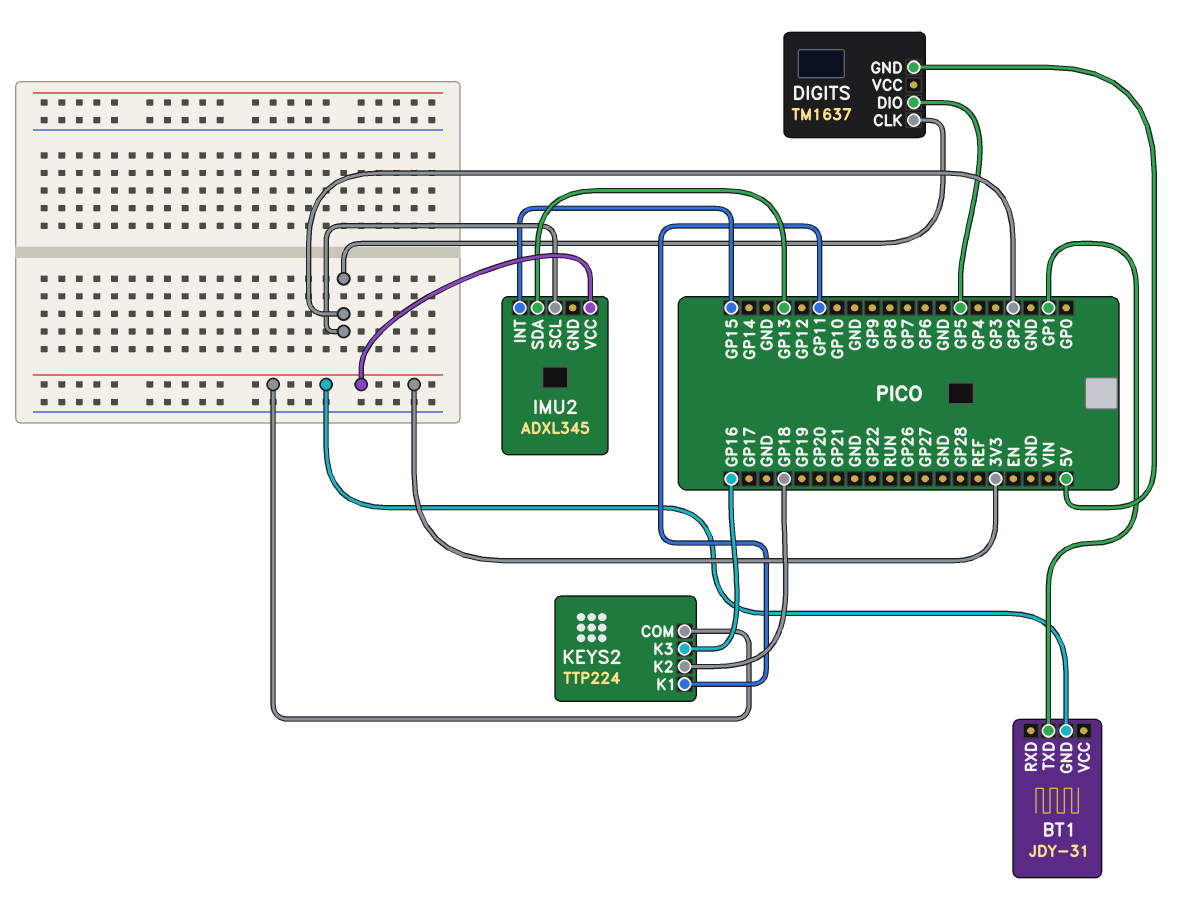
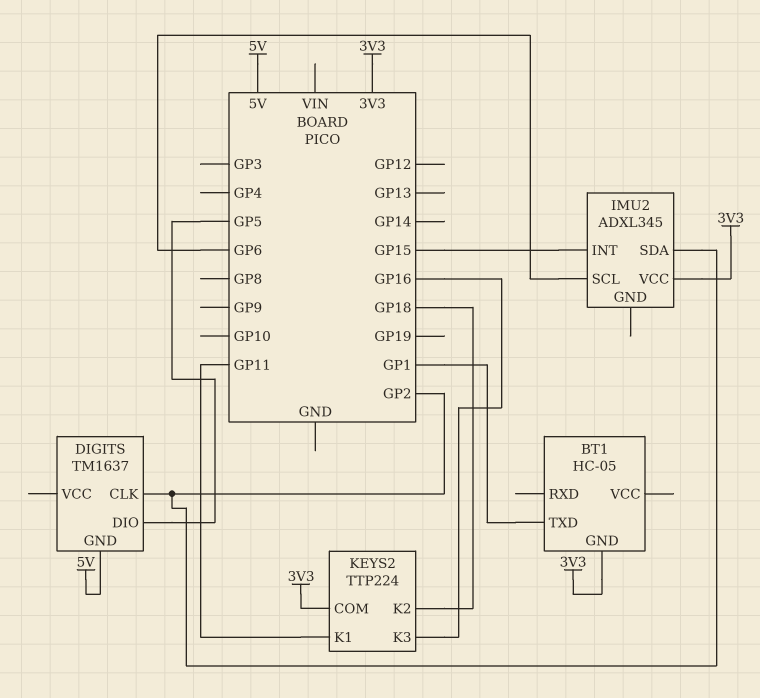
BT1: JDY-31 -> HC-05
IMU2 pin SCL: GP2 -> GP6
IMU2 pin SDA: GP13 -> GP2

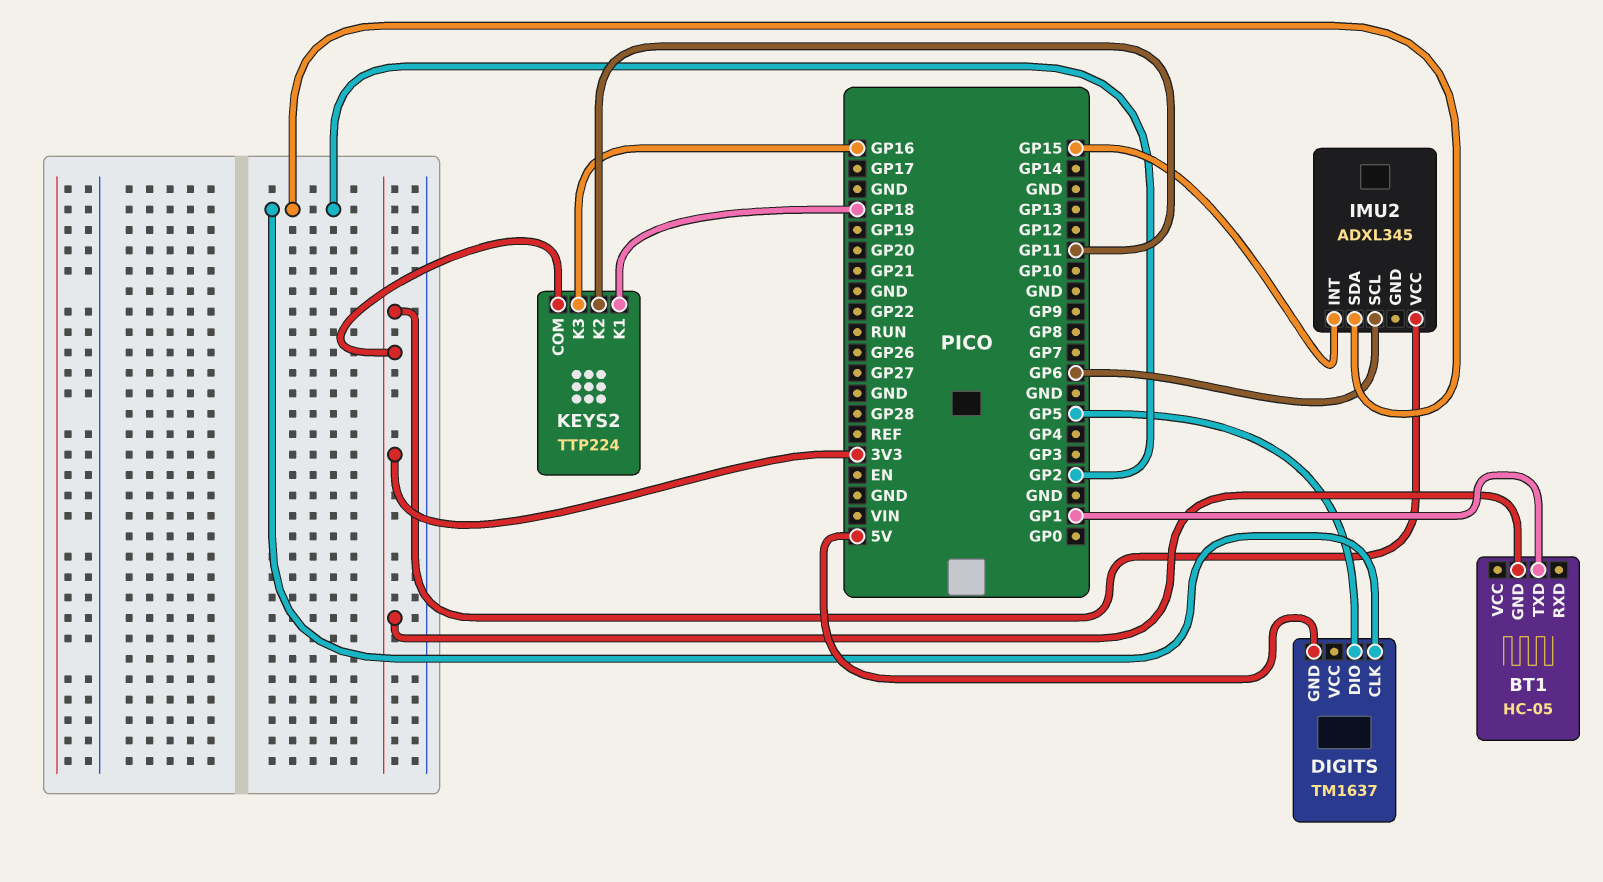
KEYS2 pin K1: GP11 -> GP18
KEYS2 pin K2: GP18 -> GP11

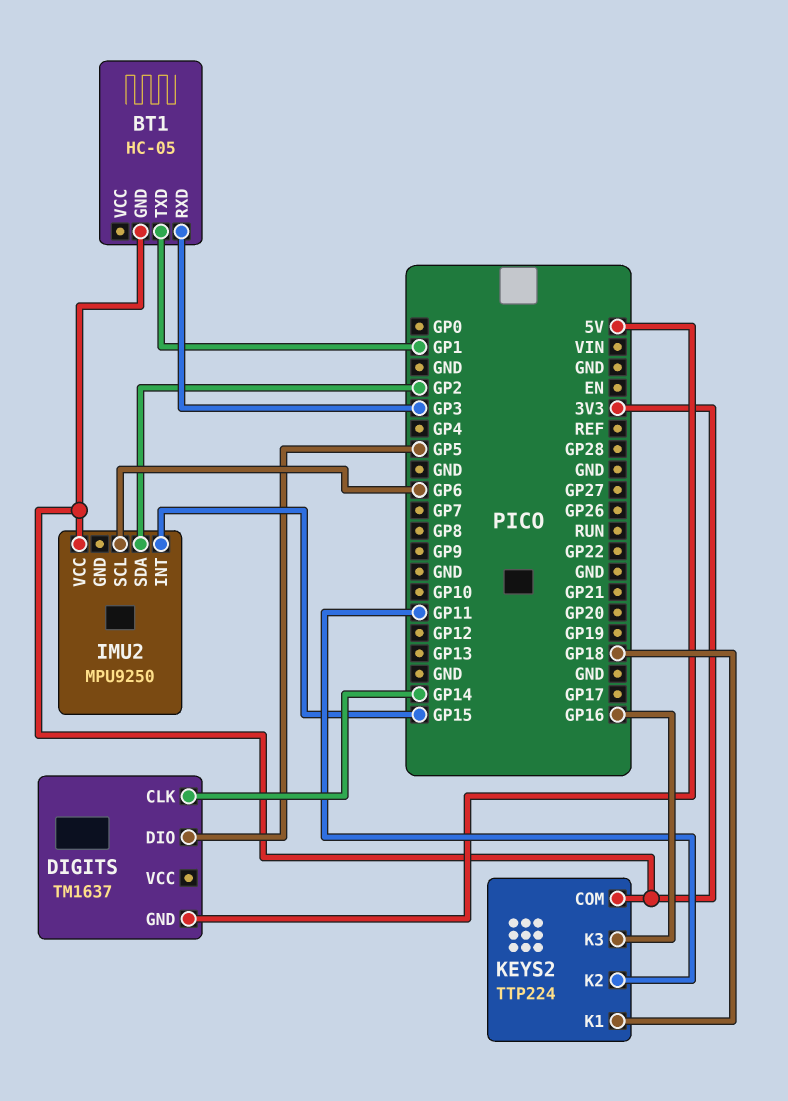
BT1 pin RXD: none -> GP3
DIGITS pin CLK: GP2 -> GP14
IMU2: ADXL345 -> MPU9250

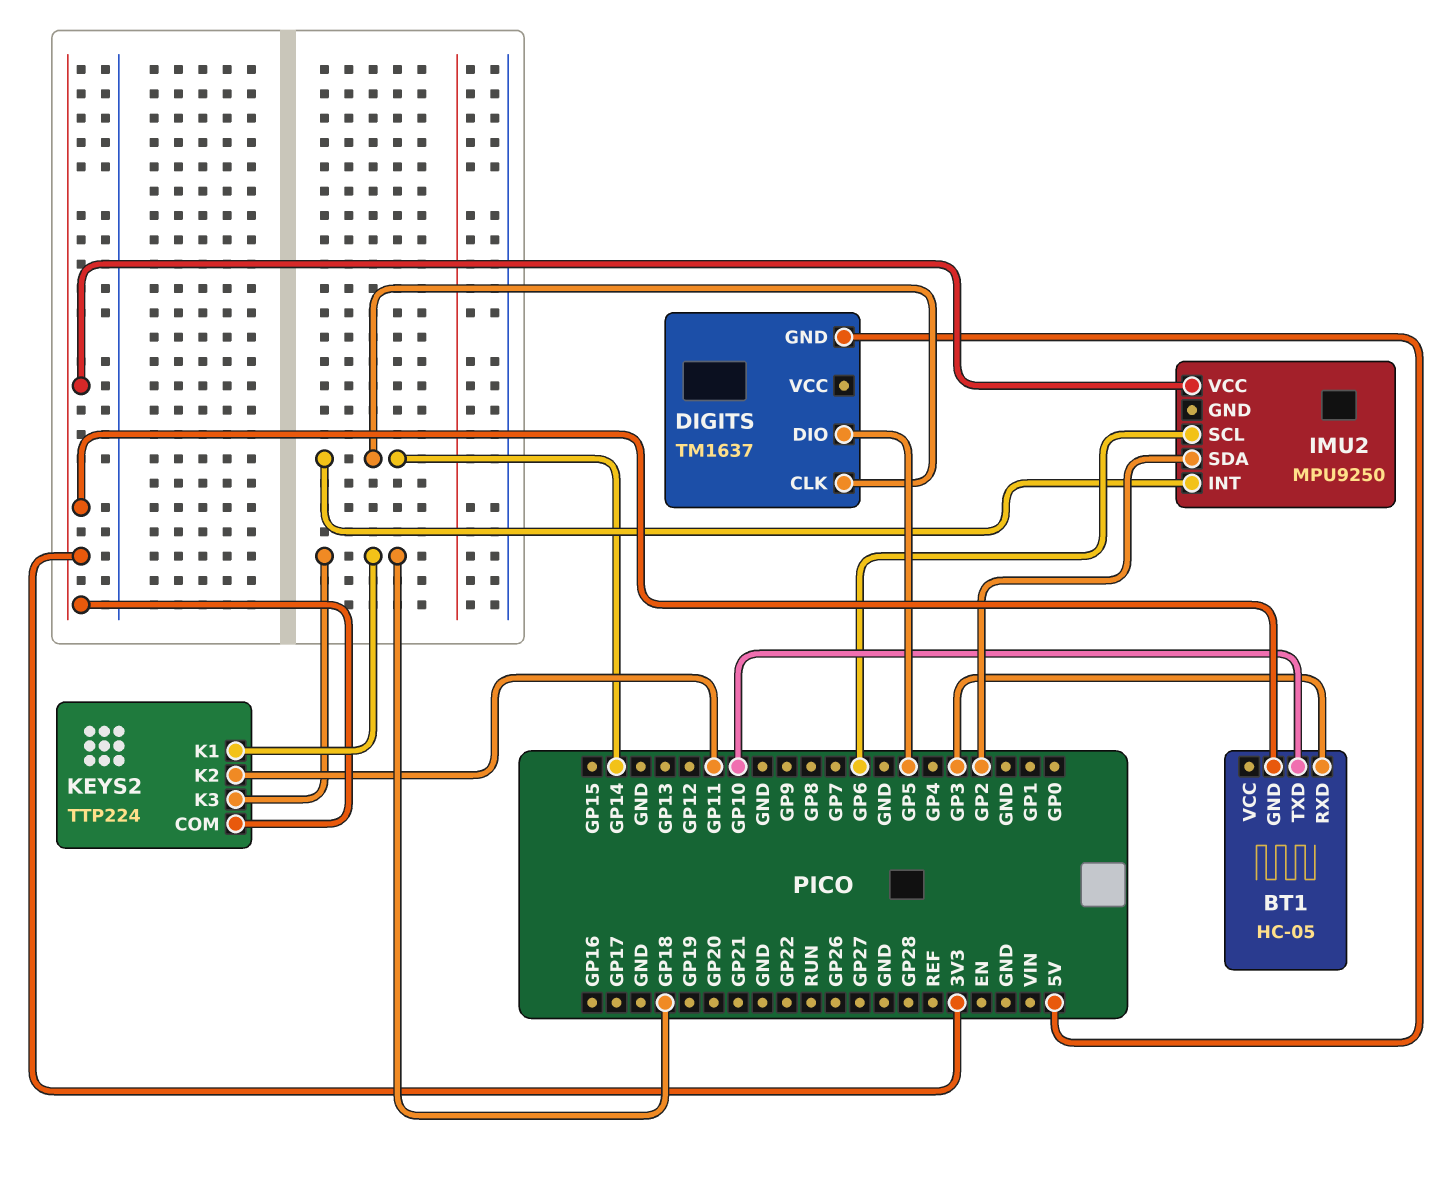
BT1 pin TXD: GP1 -> GP10
IMU2 pin INT: GP15 -> GP14
KEYS2 pin K3: GP16 -> GP18

